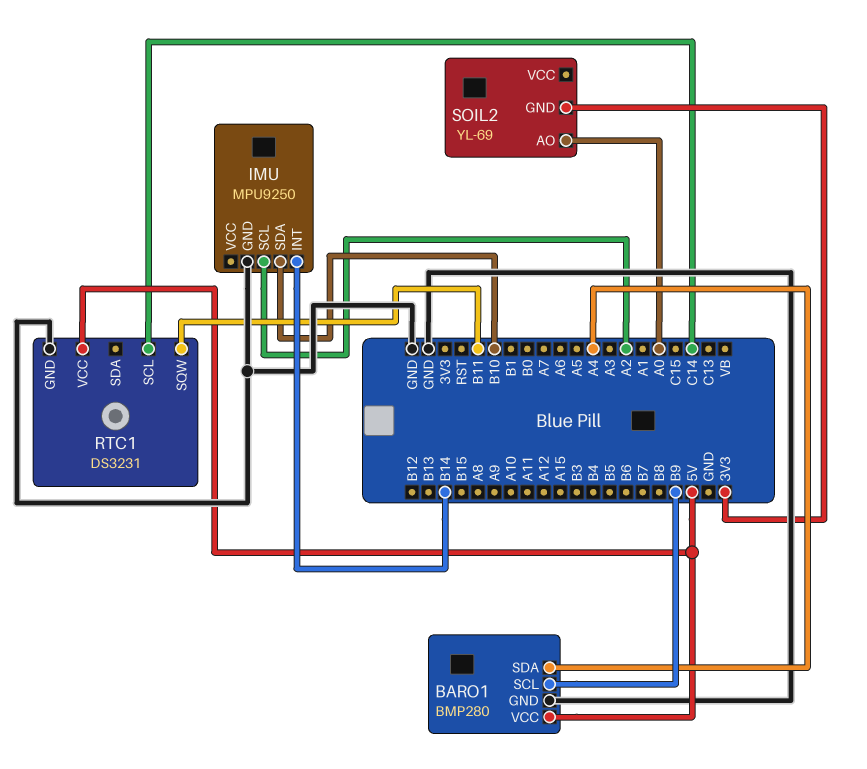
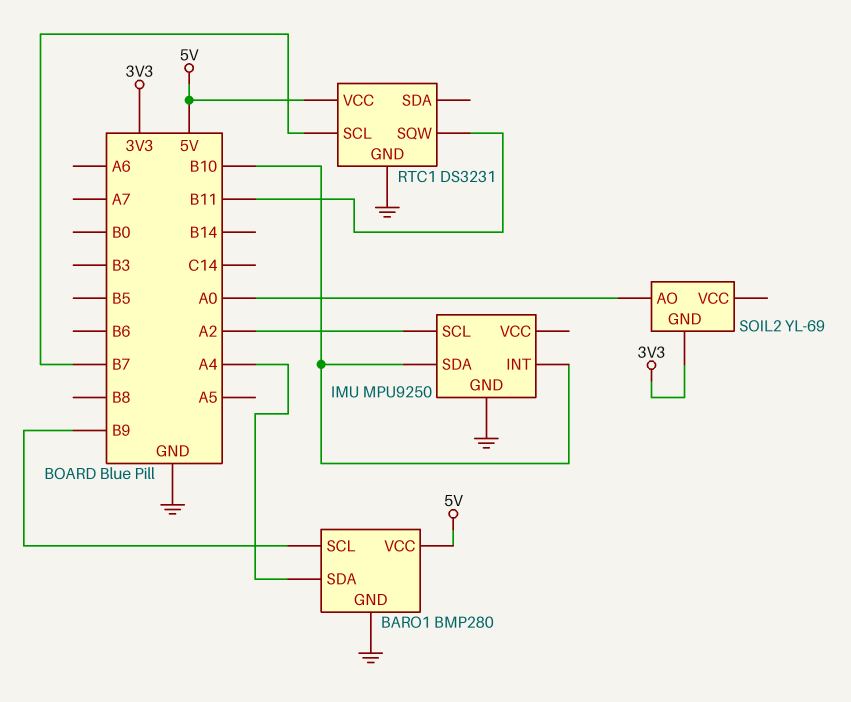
IMU pin INT: B14 -> B10
RTC1 pin SCL: C14 -> B7

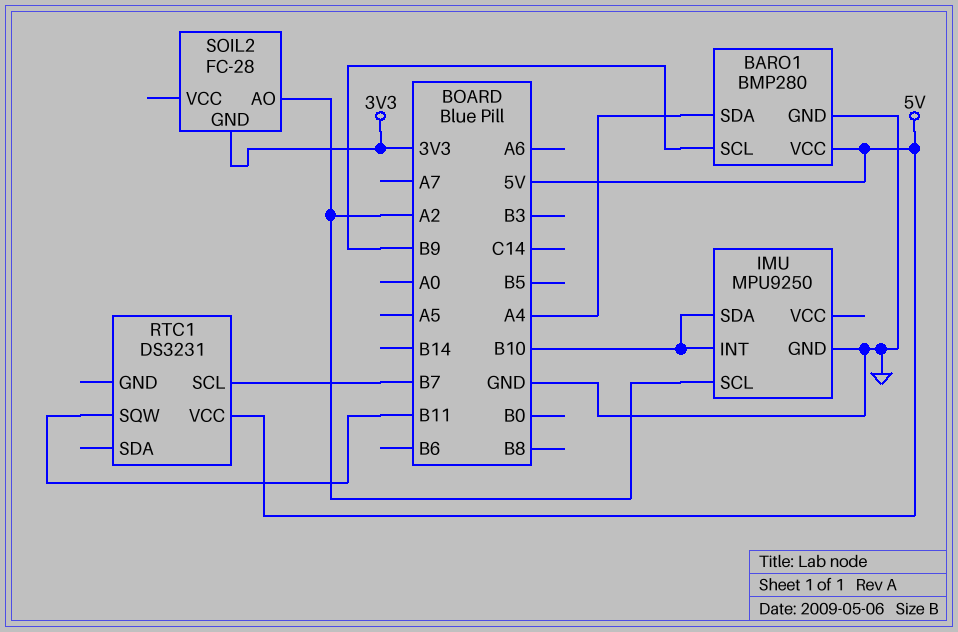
RTC1 pin GND: GND -> none
SOIL2: YL-69 -> FC-28
SOIL2 pin AO: A0 -> A2

